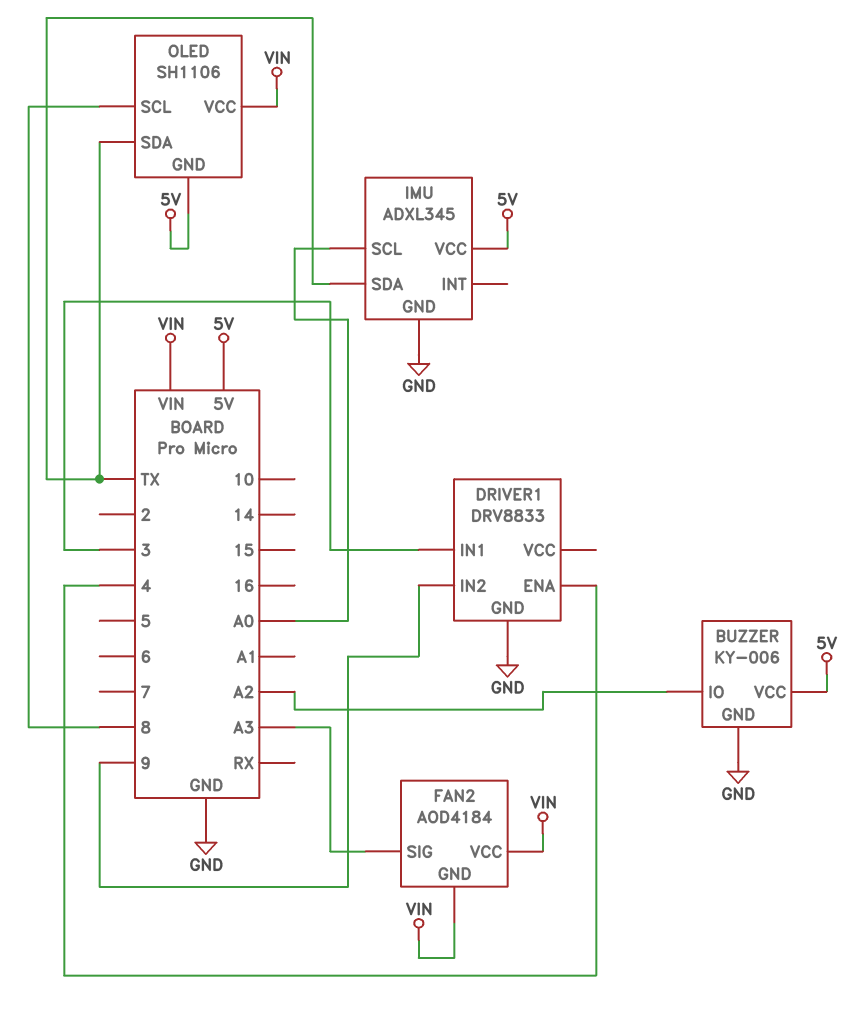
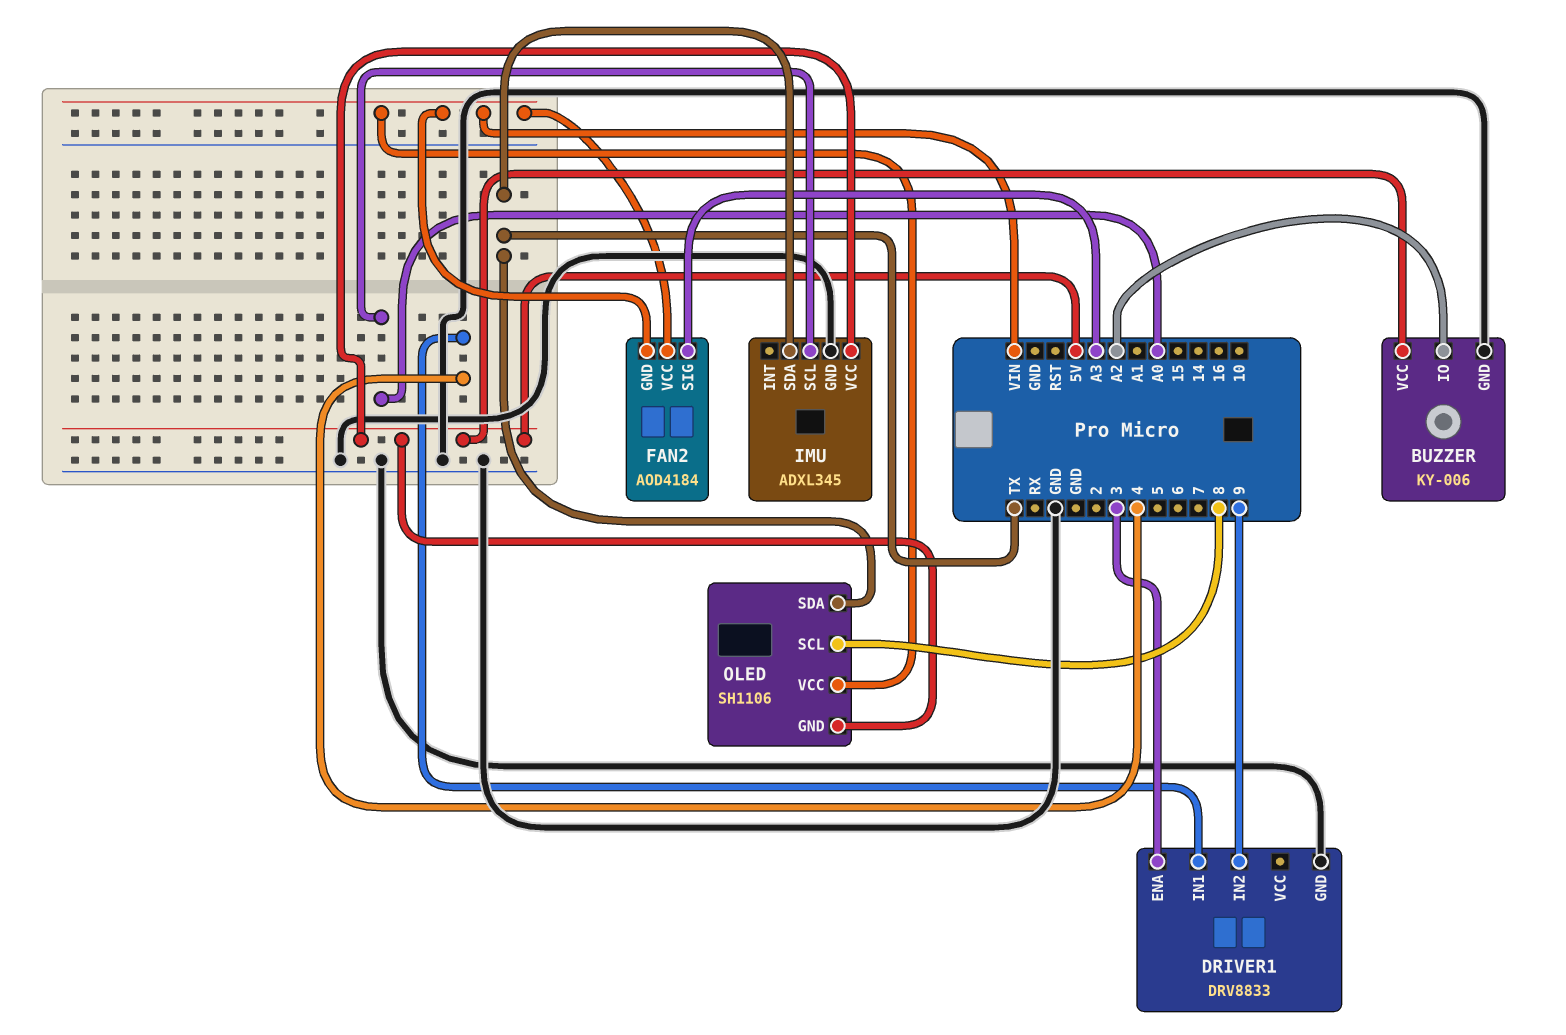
DRIVER1 pin ENA: 4 -> 3
DRIVER1 pin IN1: 3 -> 4

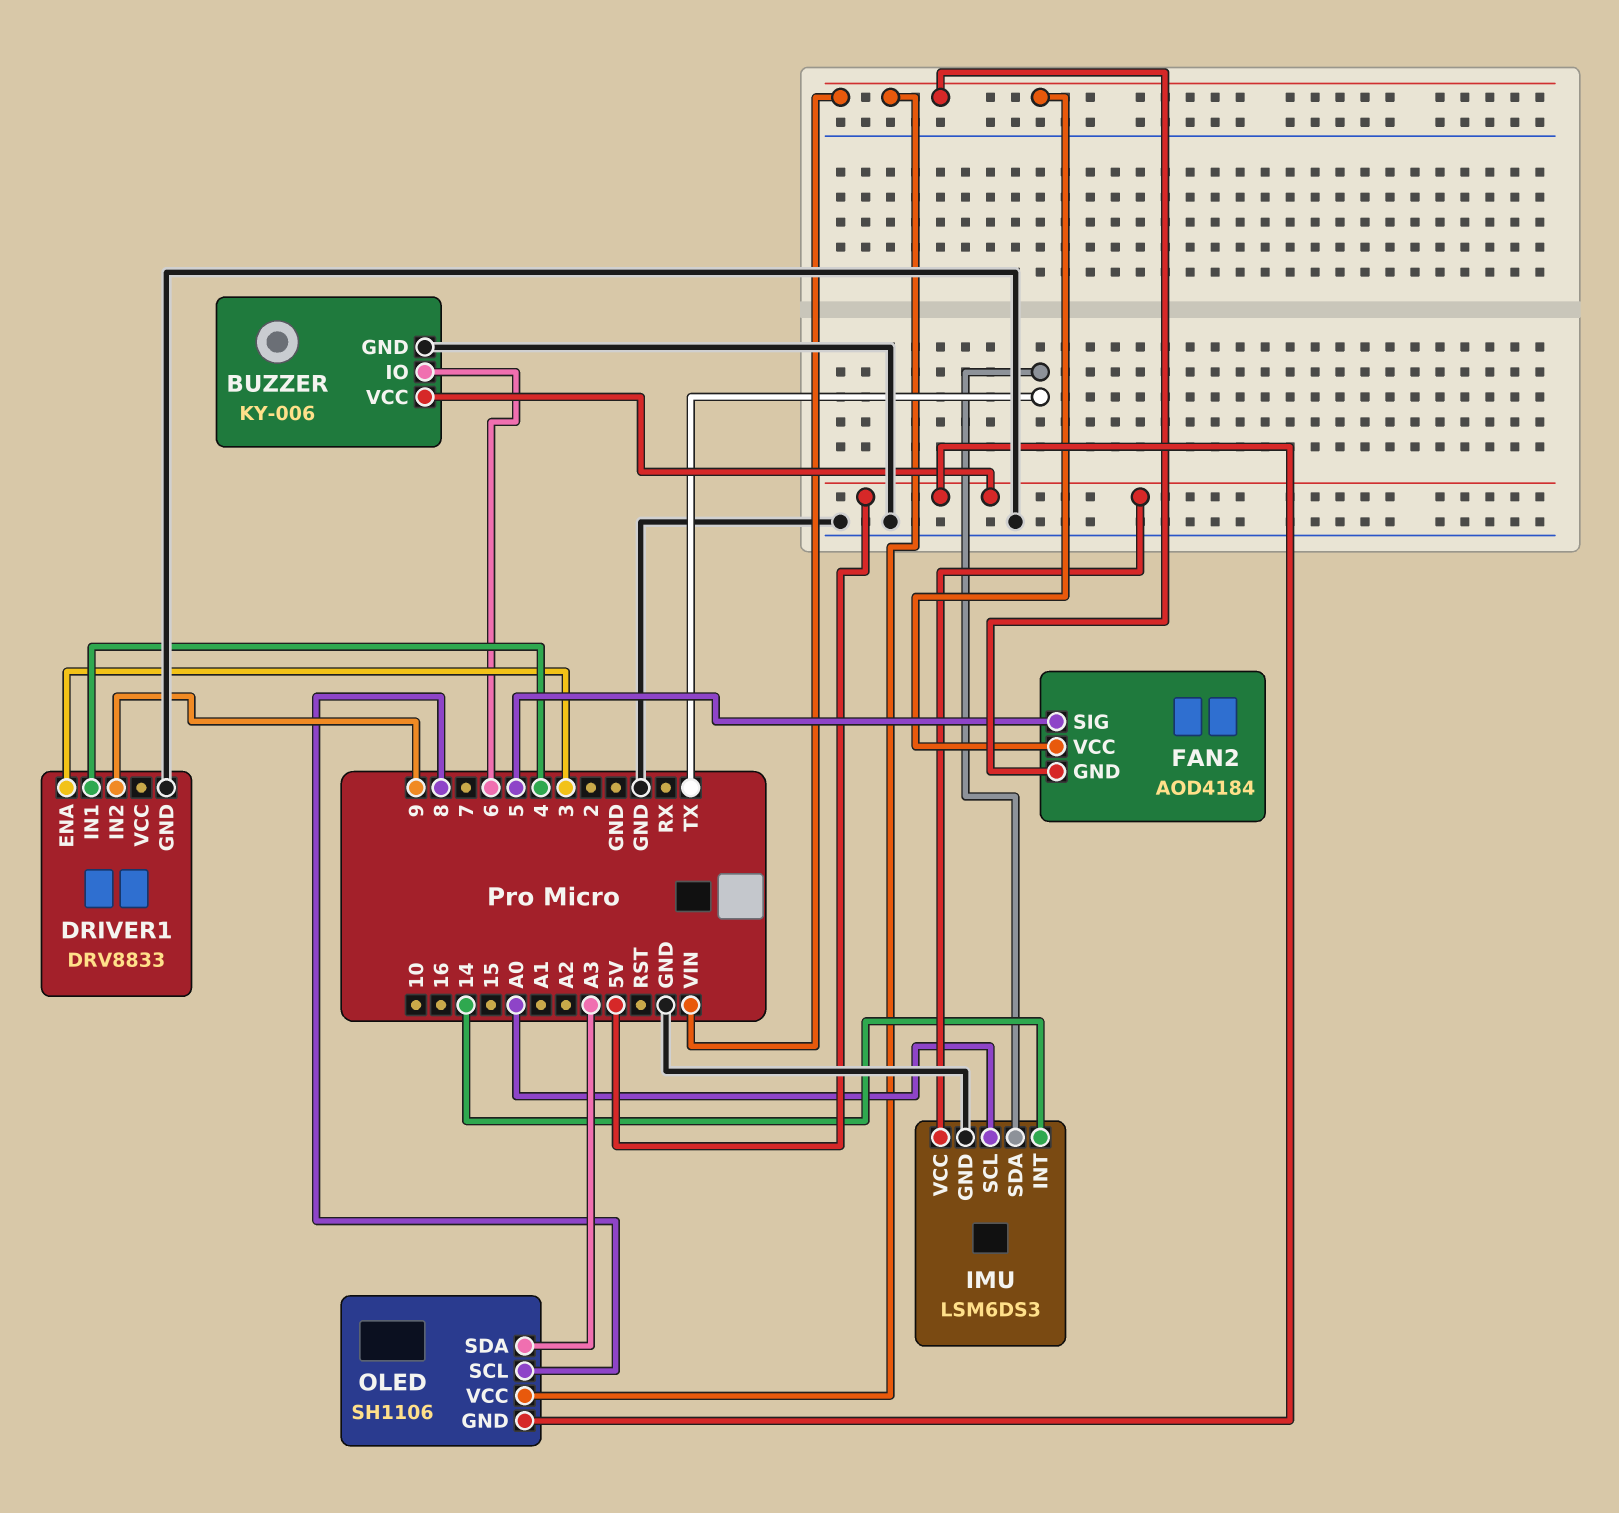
BUZZER pin IO: A2 -> 6
FAN2 pin SIG: A3 -> 5
IMU: ADXL345 -> LSM6DS3
IMU pin INT: none -> 14
OLED pin SDA: TX -> A3

